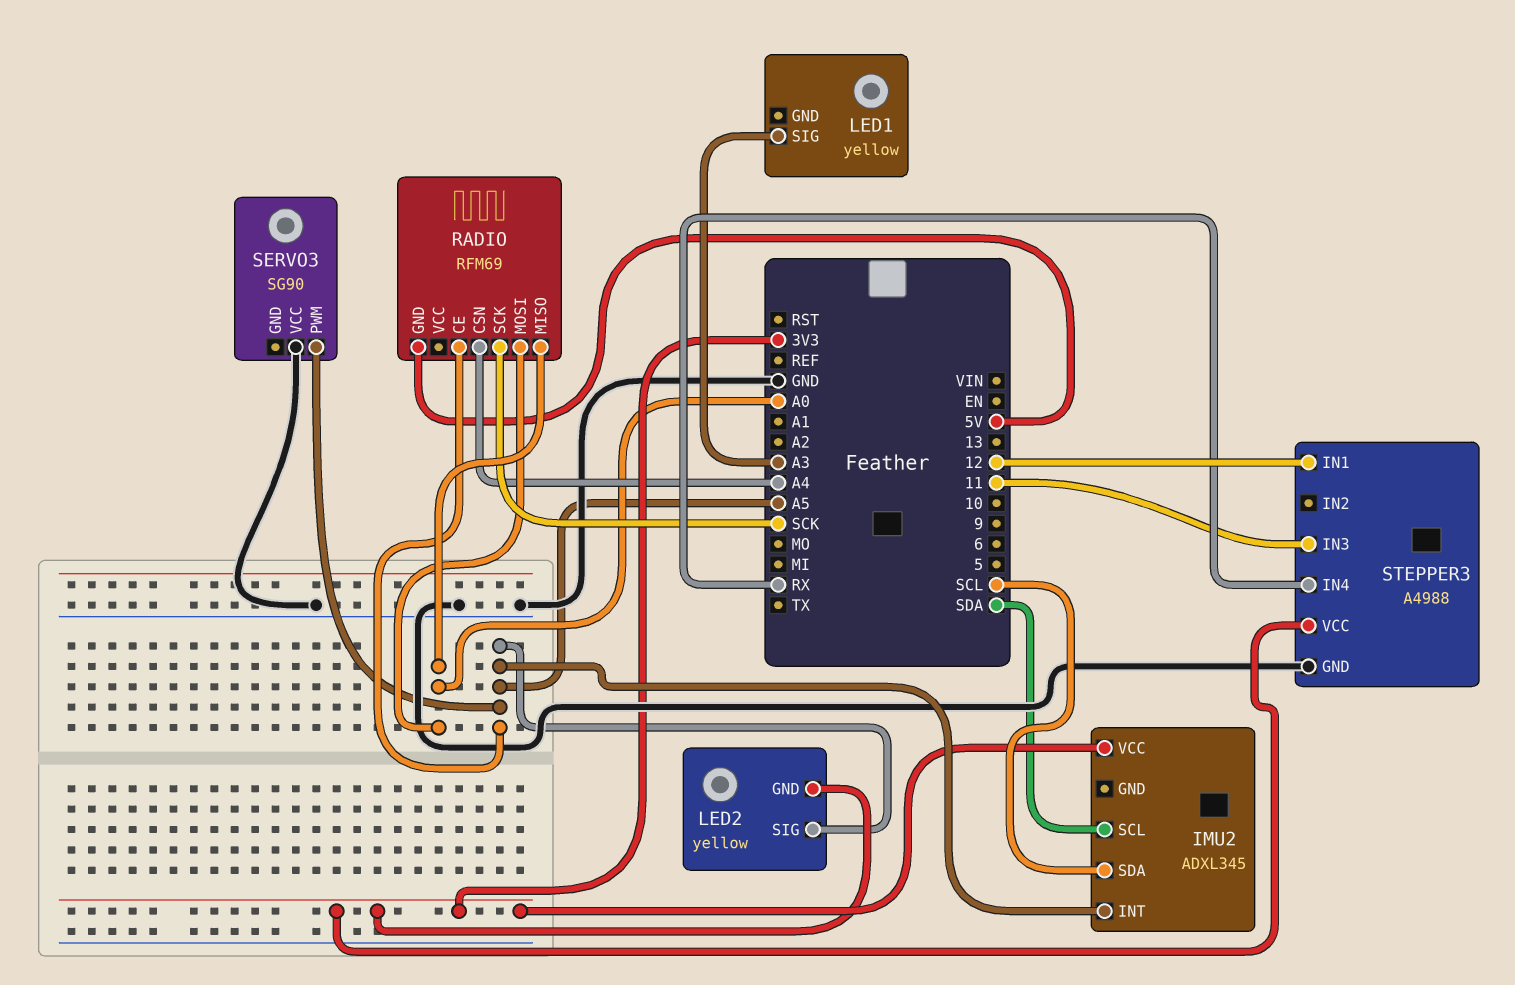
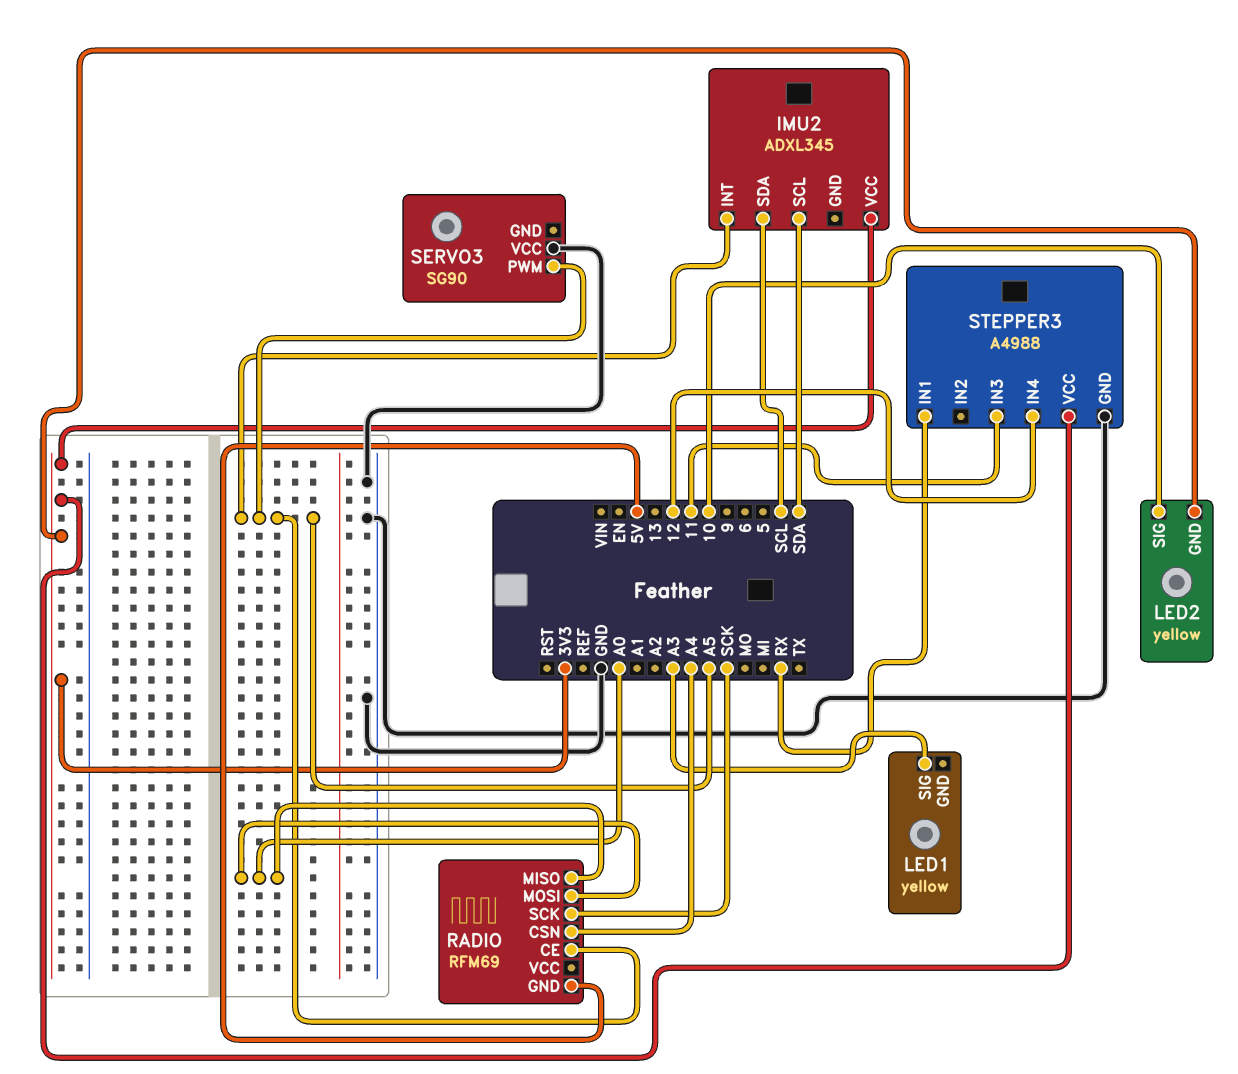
LED2 pin SIG: A5 -> 10
STEPPER3 pin IN1: 12 -> RX
STEPPER3 pin IN4: RX -> 12

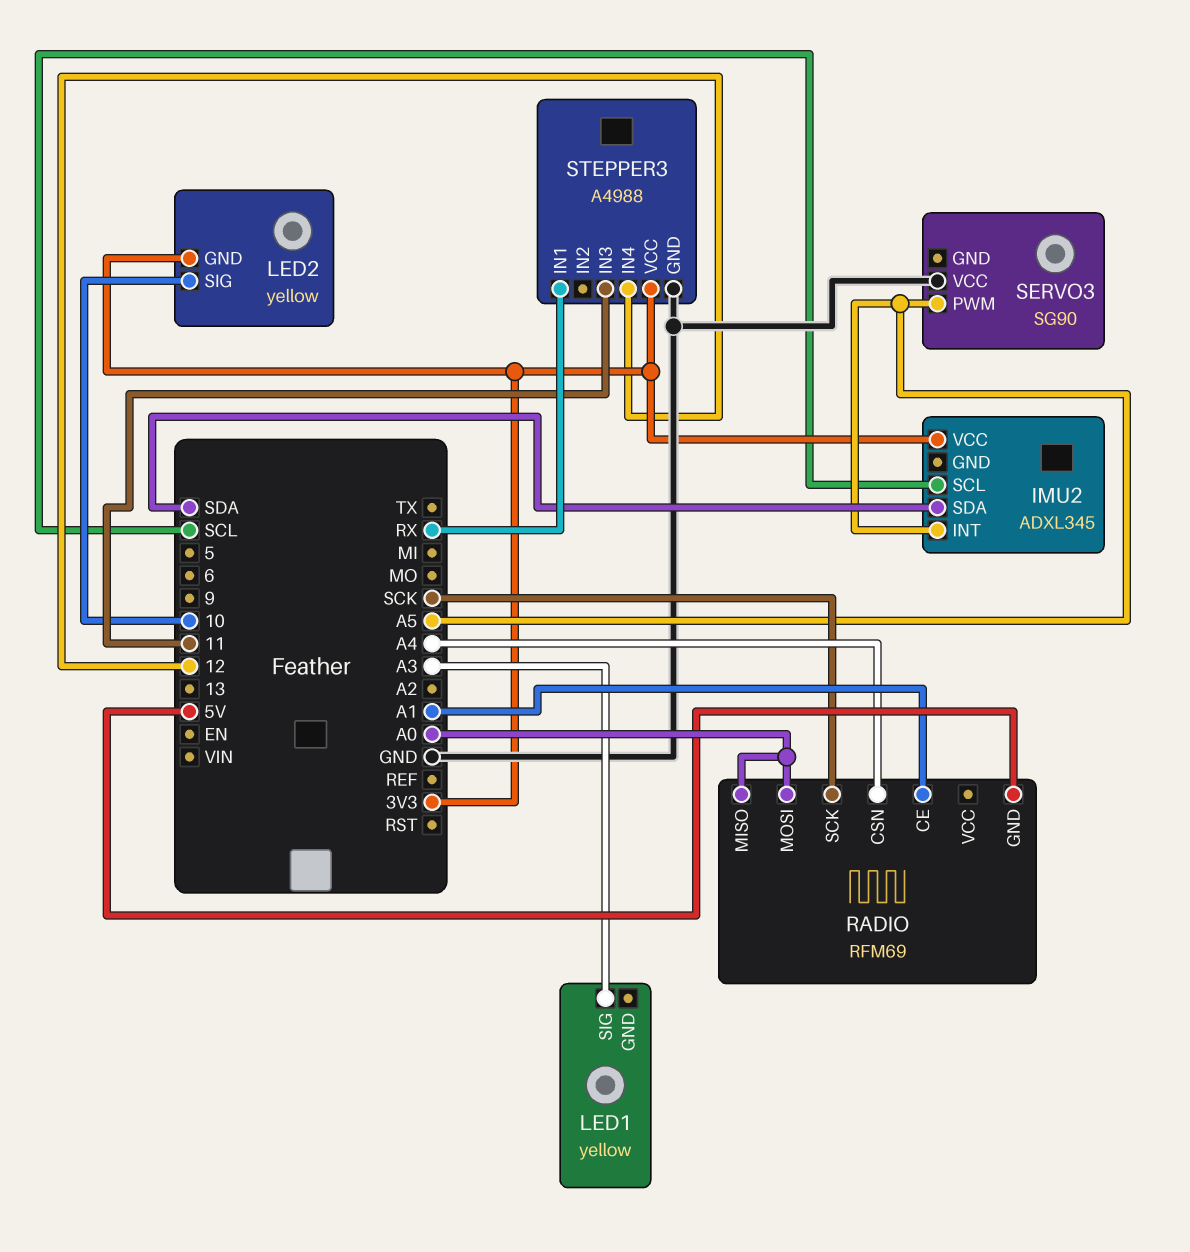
IMU2 pin SCL: SDA -> SCL
IMU2 pin SDA: SCL -> SDA
RADIO pin CE: A5 -> A1

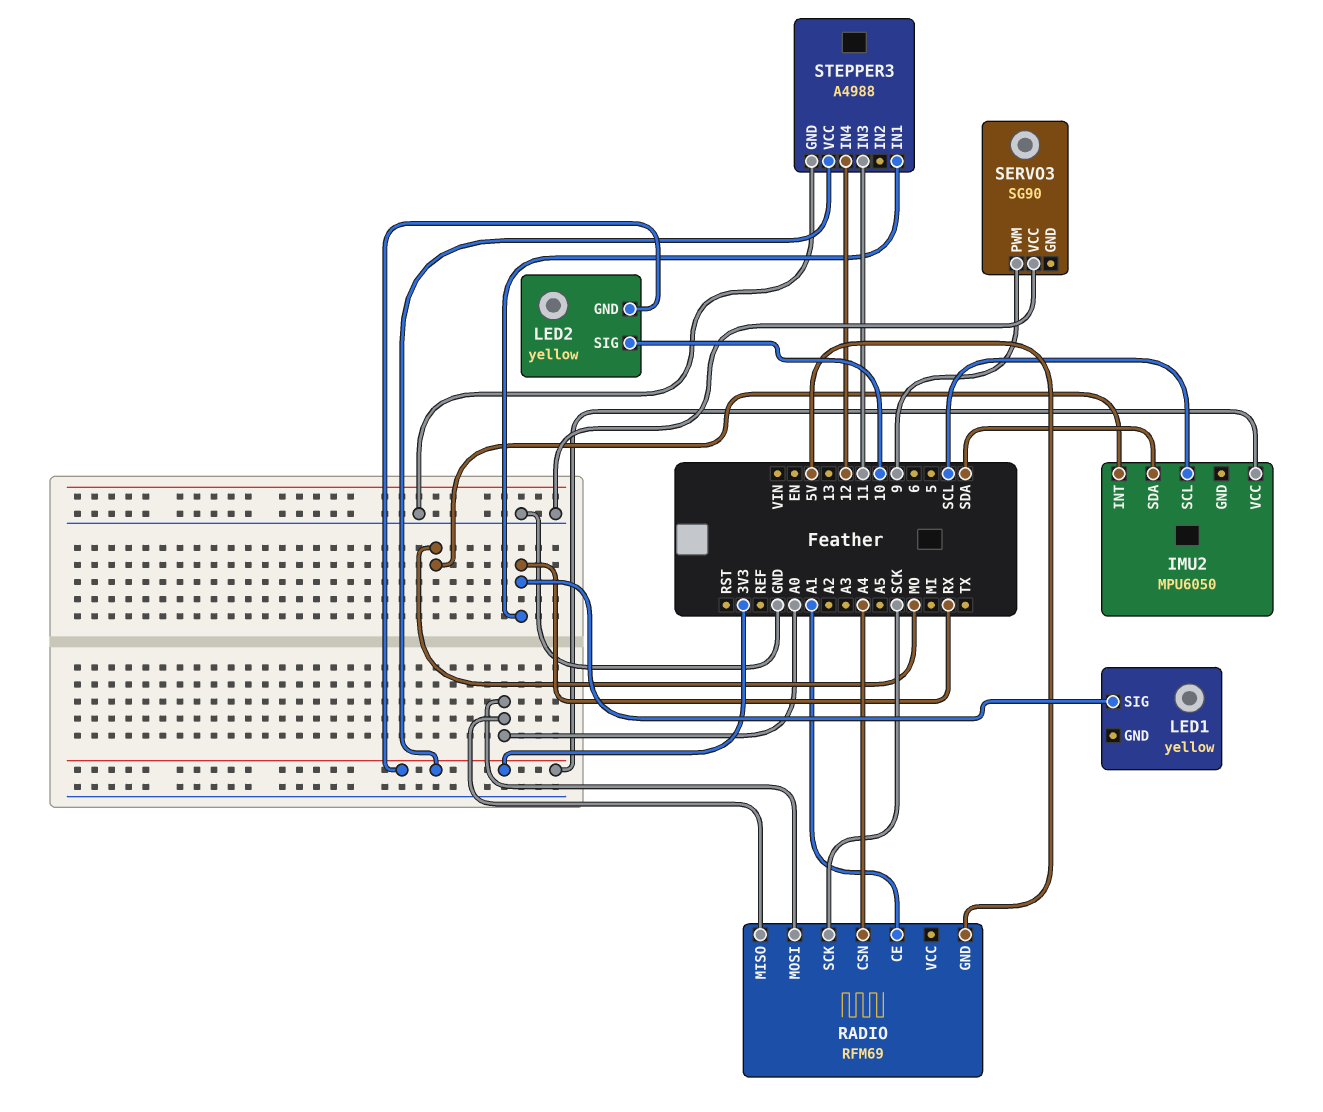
IMU2: ADXL345 -> MPU6050
IMU2 pin INT: A5 -> MO
LED1 pin SIG: A3 -> RX
SERVO3 pin PWM: A5 -> 9

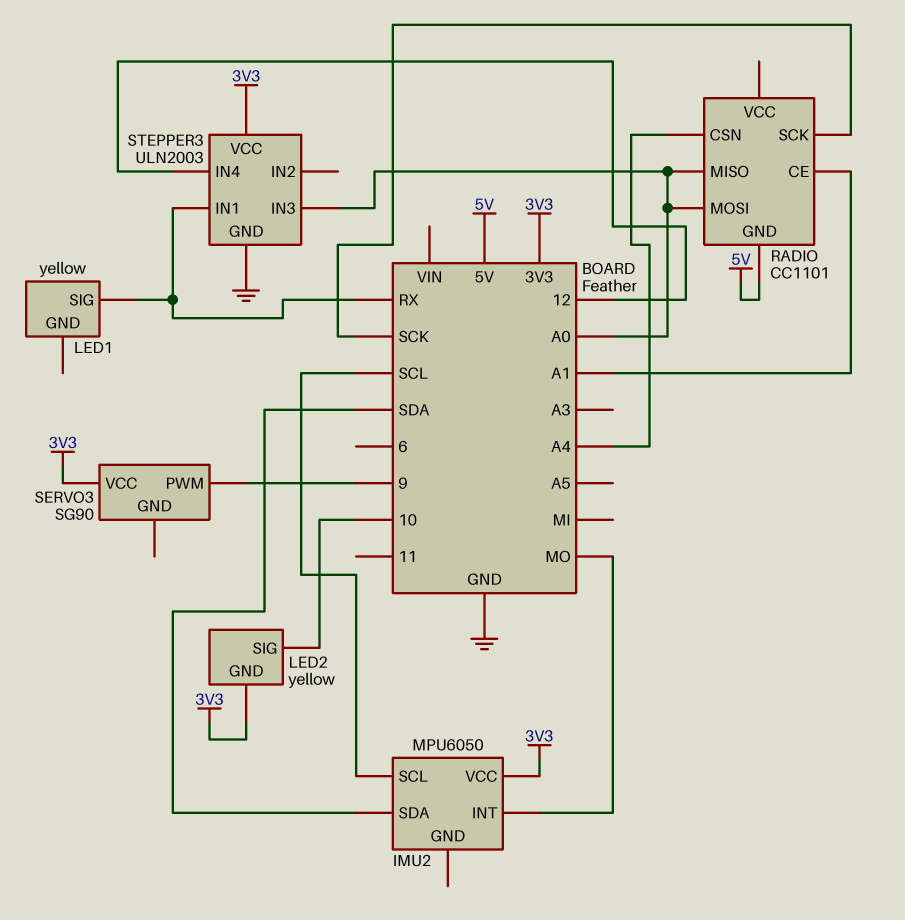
RADIO: RFM69 -> CC1101
SERVO3 pin VCC: GND -> 3V3
STEPPER3: A4988 -> ULN2003
STEPPER3 pin IN3: 11 -> A0

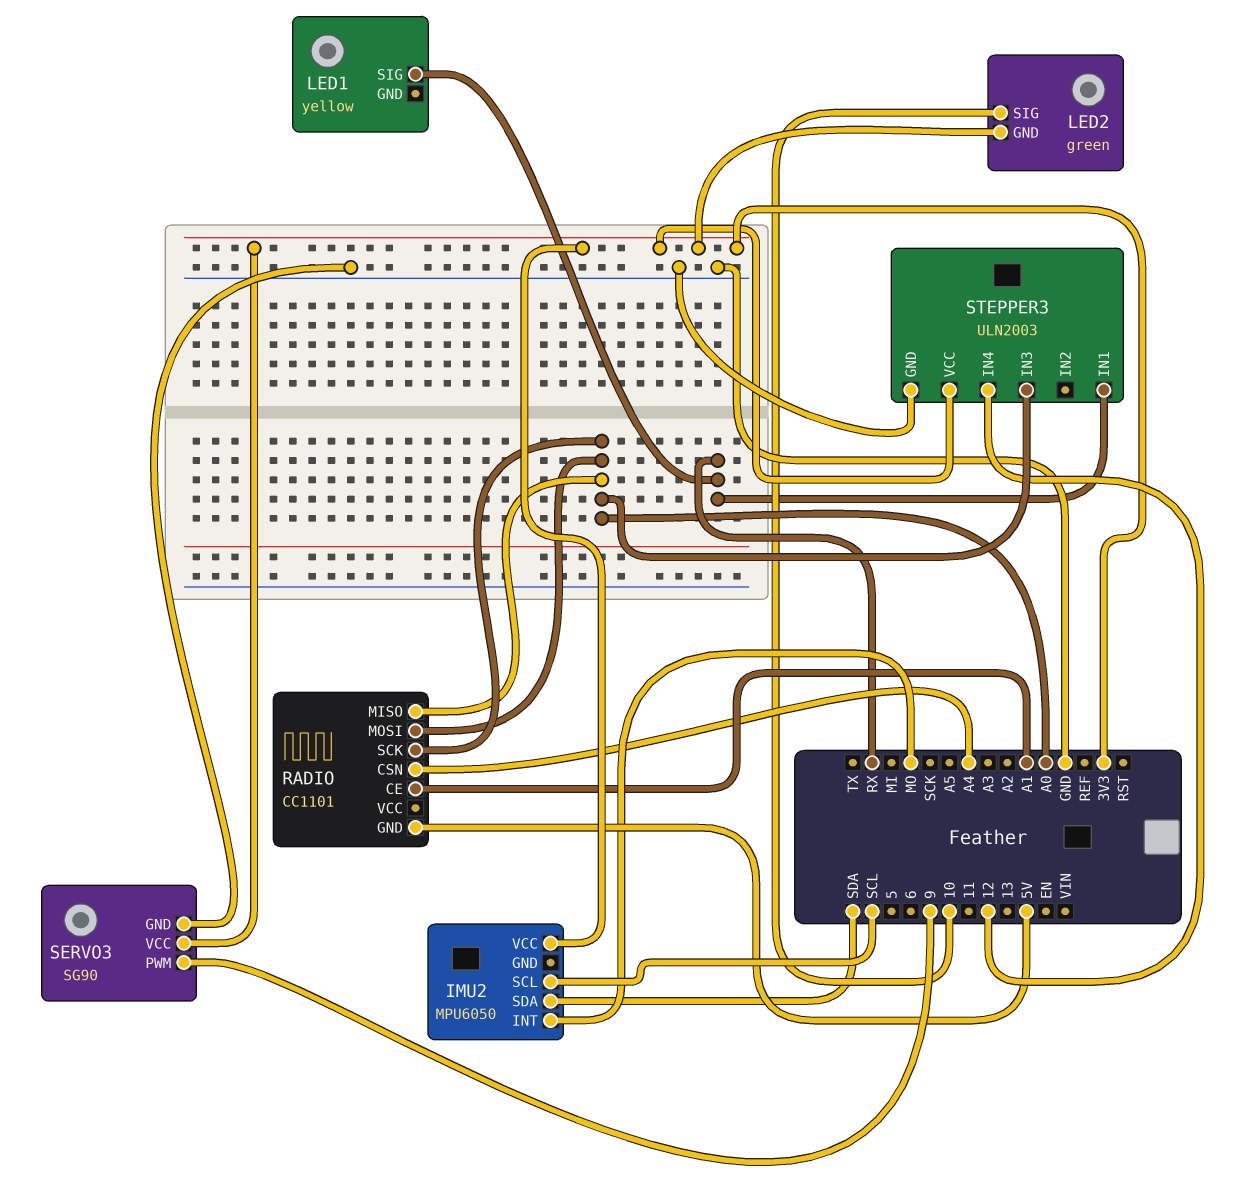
LED2: yellow -> green
RADIO pin SCK: SCK -> A0
SERVO3 pin GND: none -> GND

